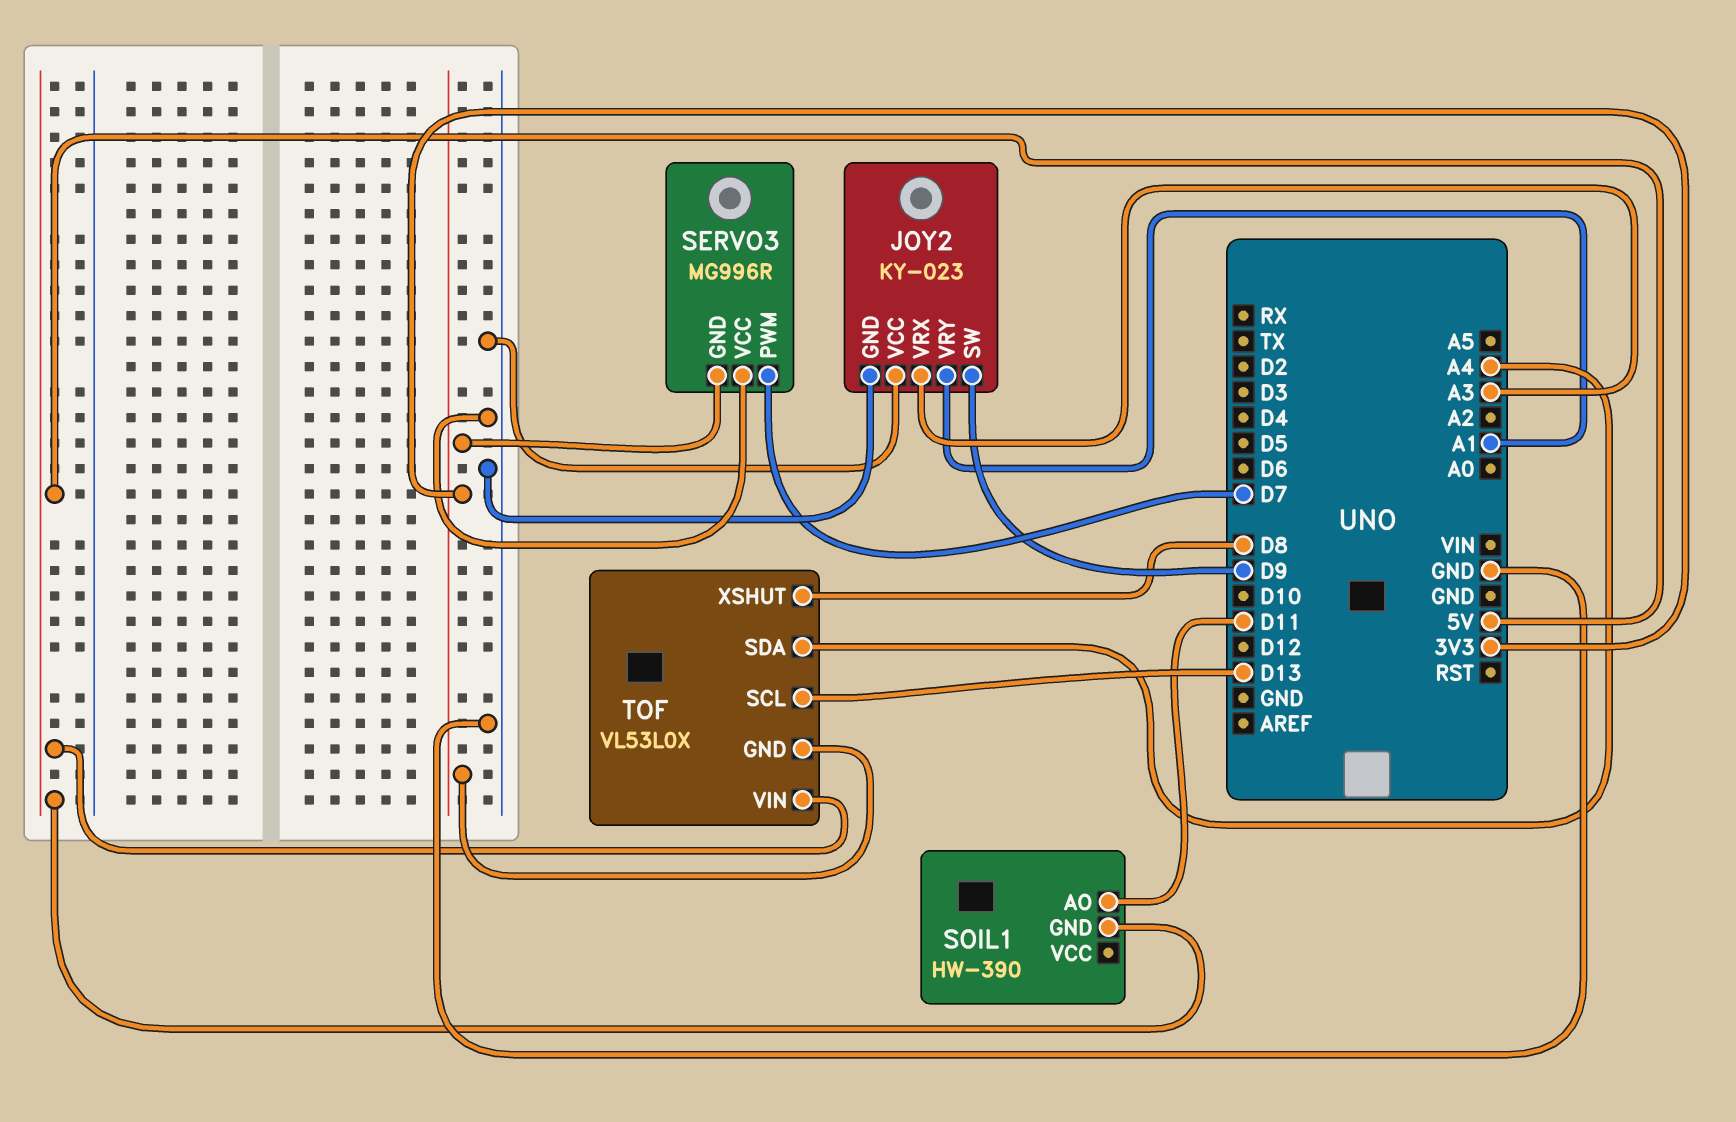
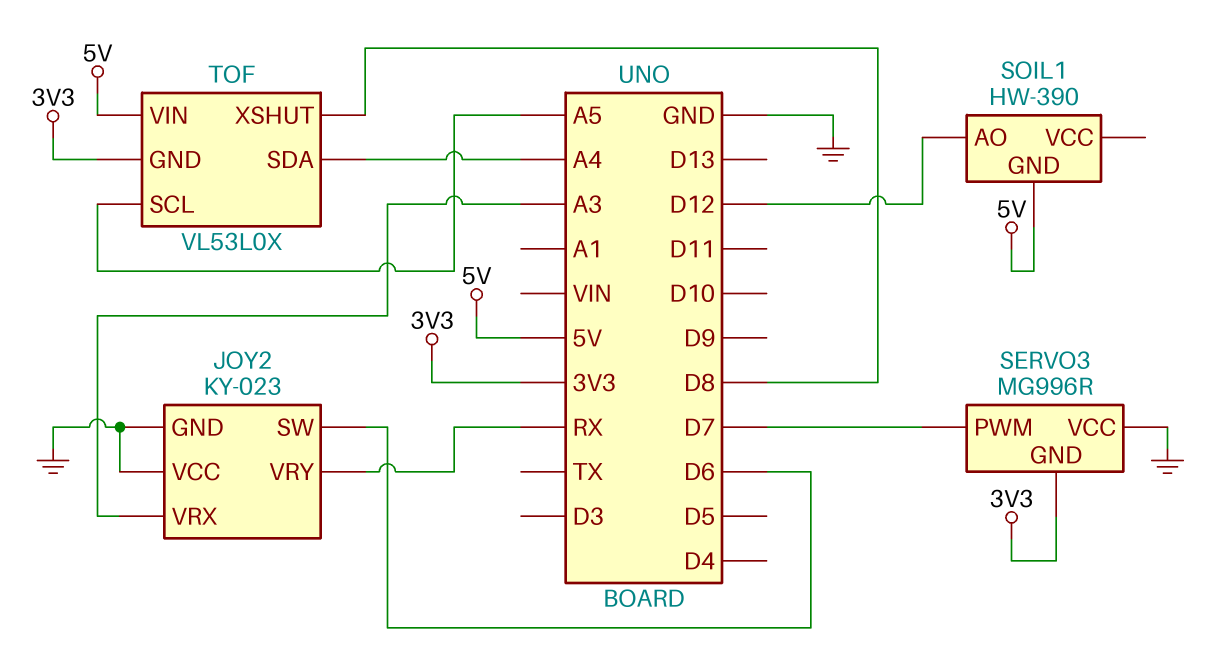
JOY2 pin SW: D9 -> D6
JOY2 pin VRY: A1 -> RX
SOIL1 pin AO: D11 -> D12
TOF pin SCL: D13 -> A5

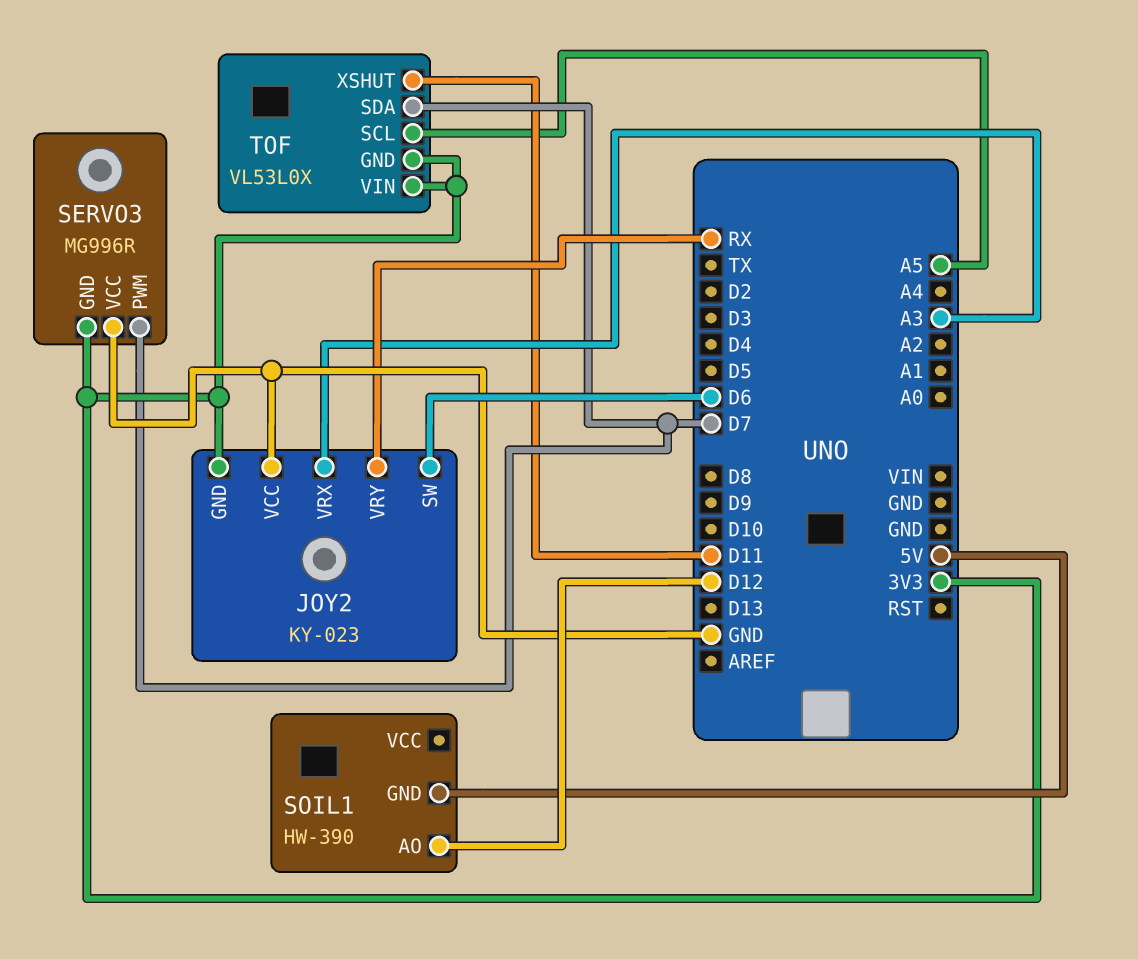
JOY2 pin GND: GND -> 3V3
TOF pin SDA: A4 -> D7
TOF pin VIN: 5V -> 3V3
TOF pin XSHUT: D8 -> D11

